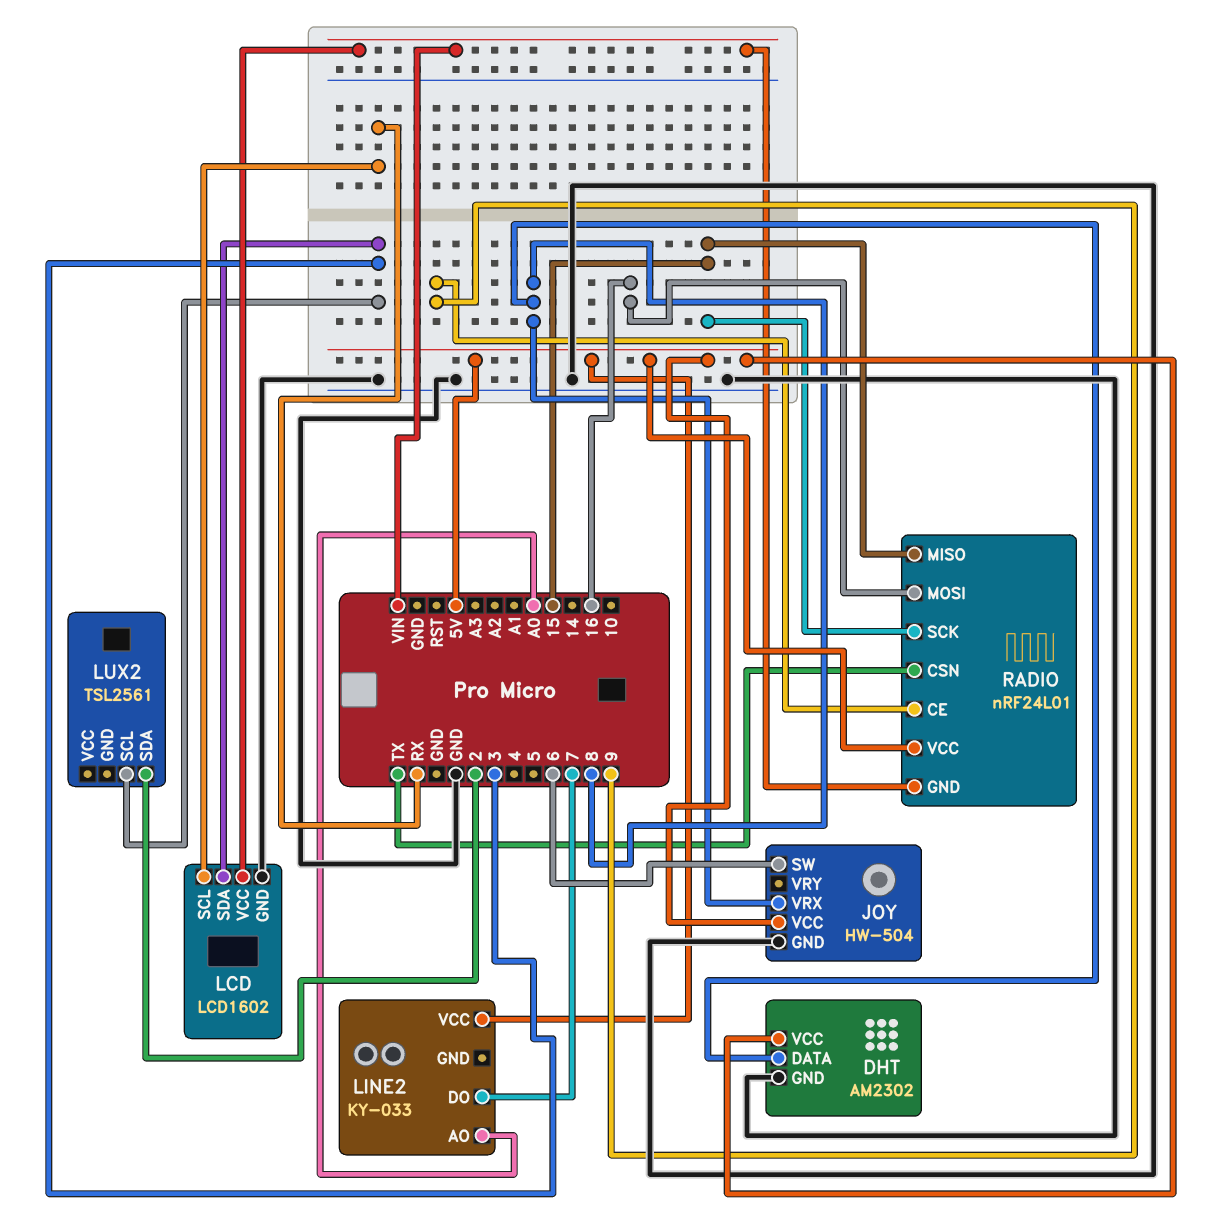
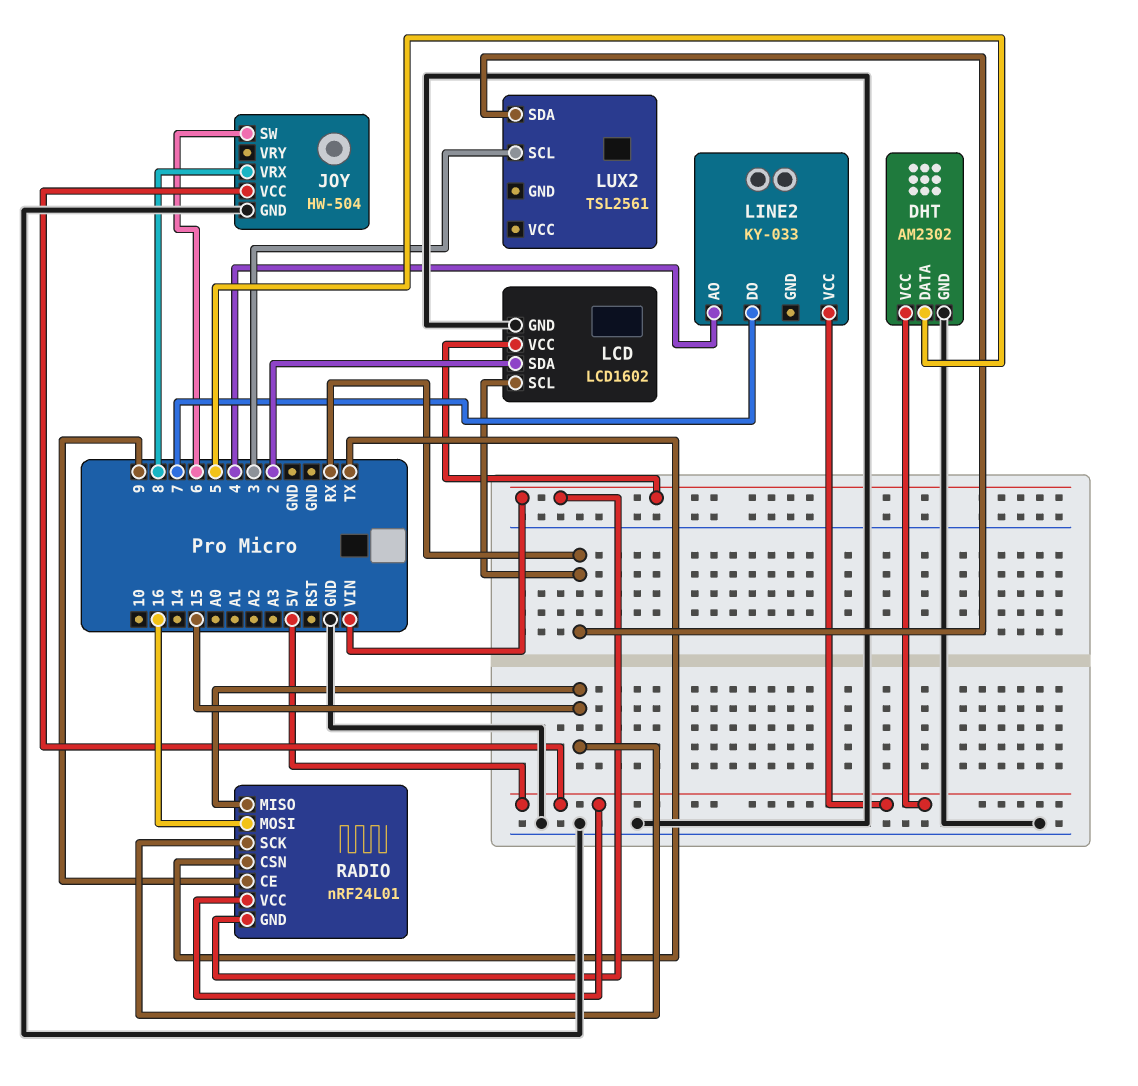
DHT pin DATA: 8 -> 5
LCD pin SDA: 3 -> 2
LINE2 pin AO: A0 -> 4
LUX2 pin SDA: 2 -> RX

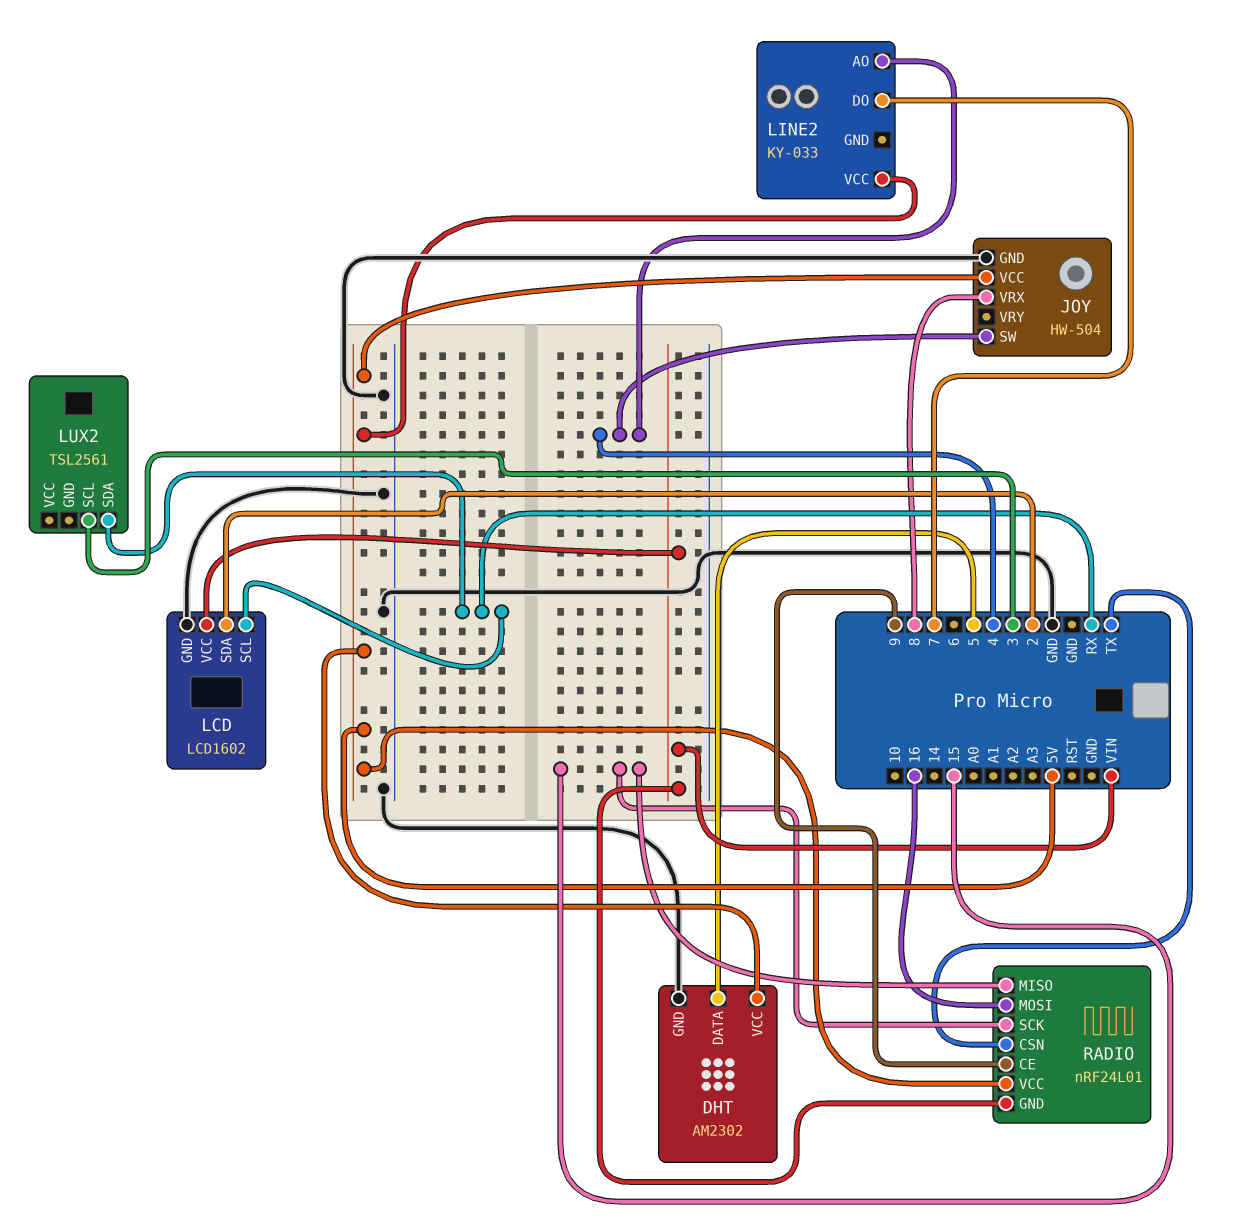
JOY pin SW: 6 -> 4

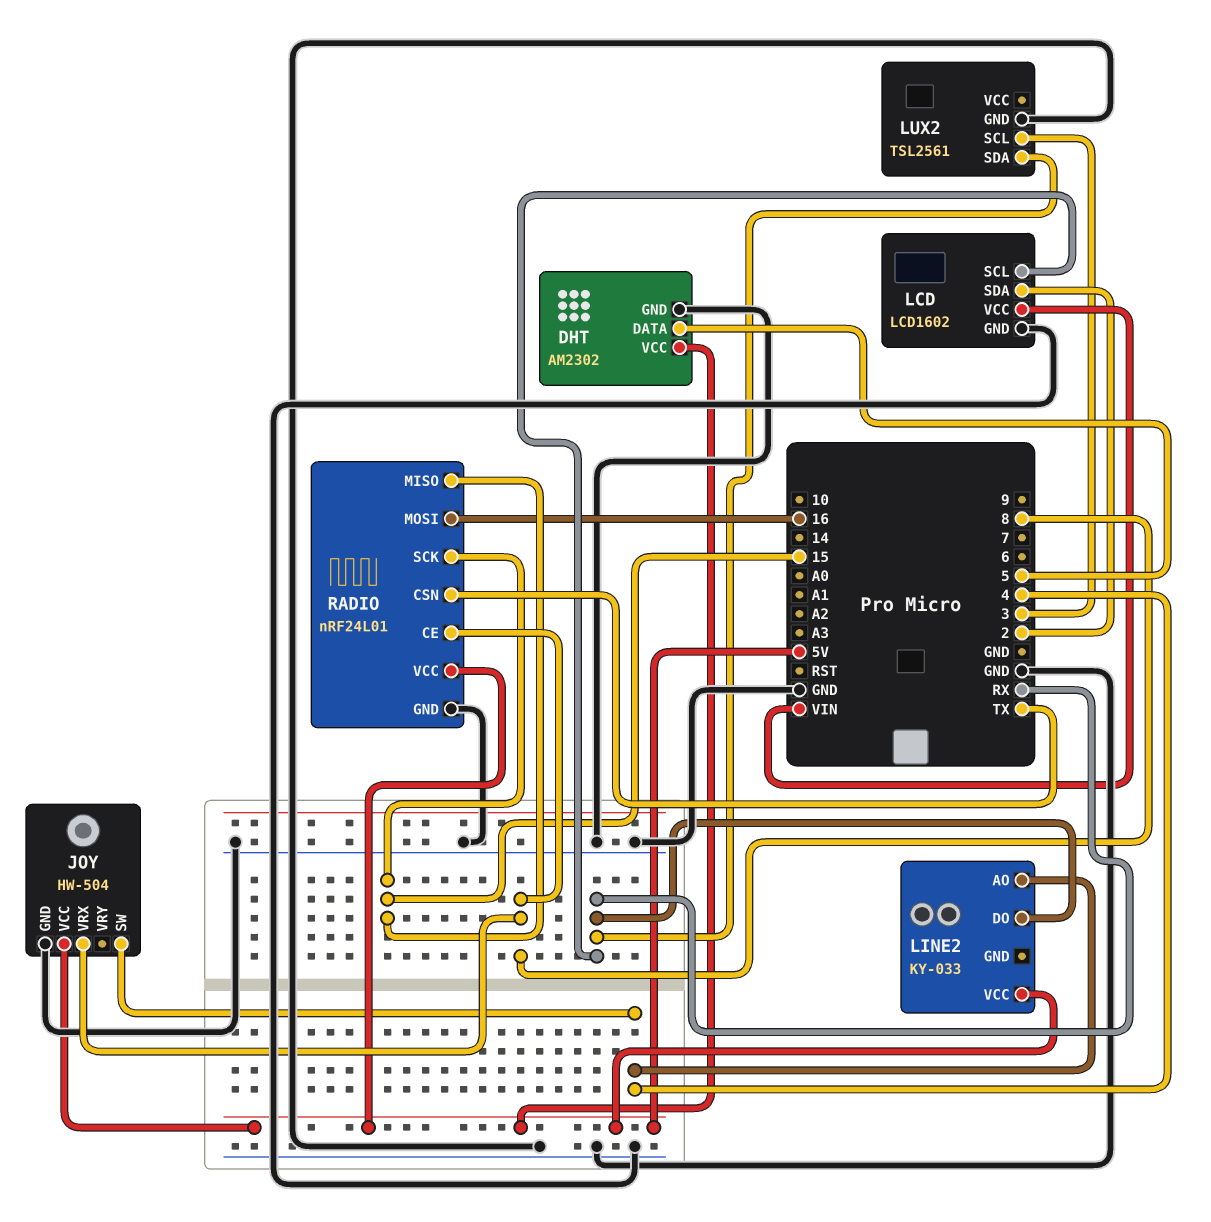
LINE2 pin DO: 7 -> RX
LUX2 pin GND: none -> GND
RADIO pin CE: 9 -> 8
RADIO pin GND: VIN -> GND

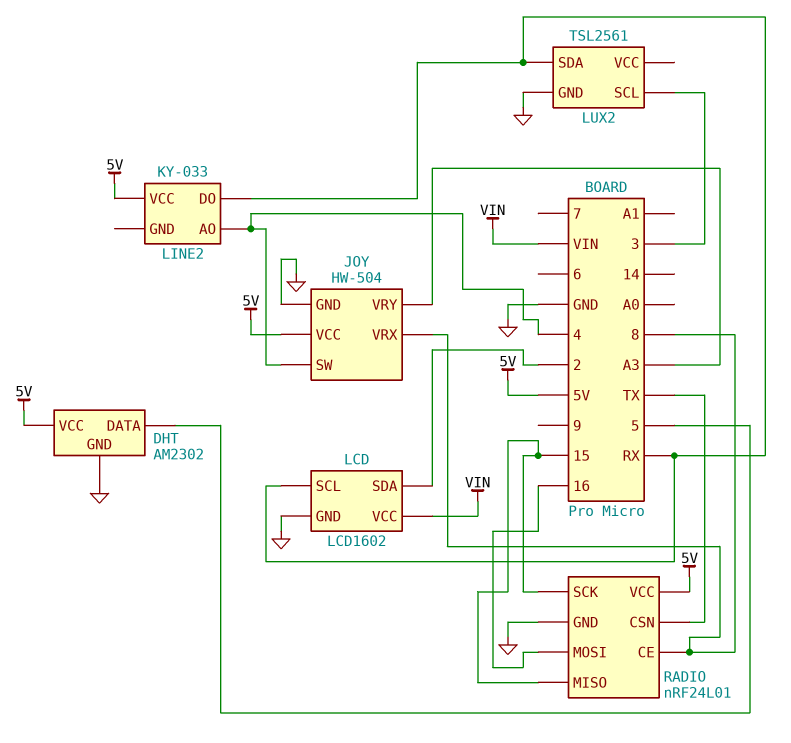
JOY pin VRY: none -> A3

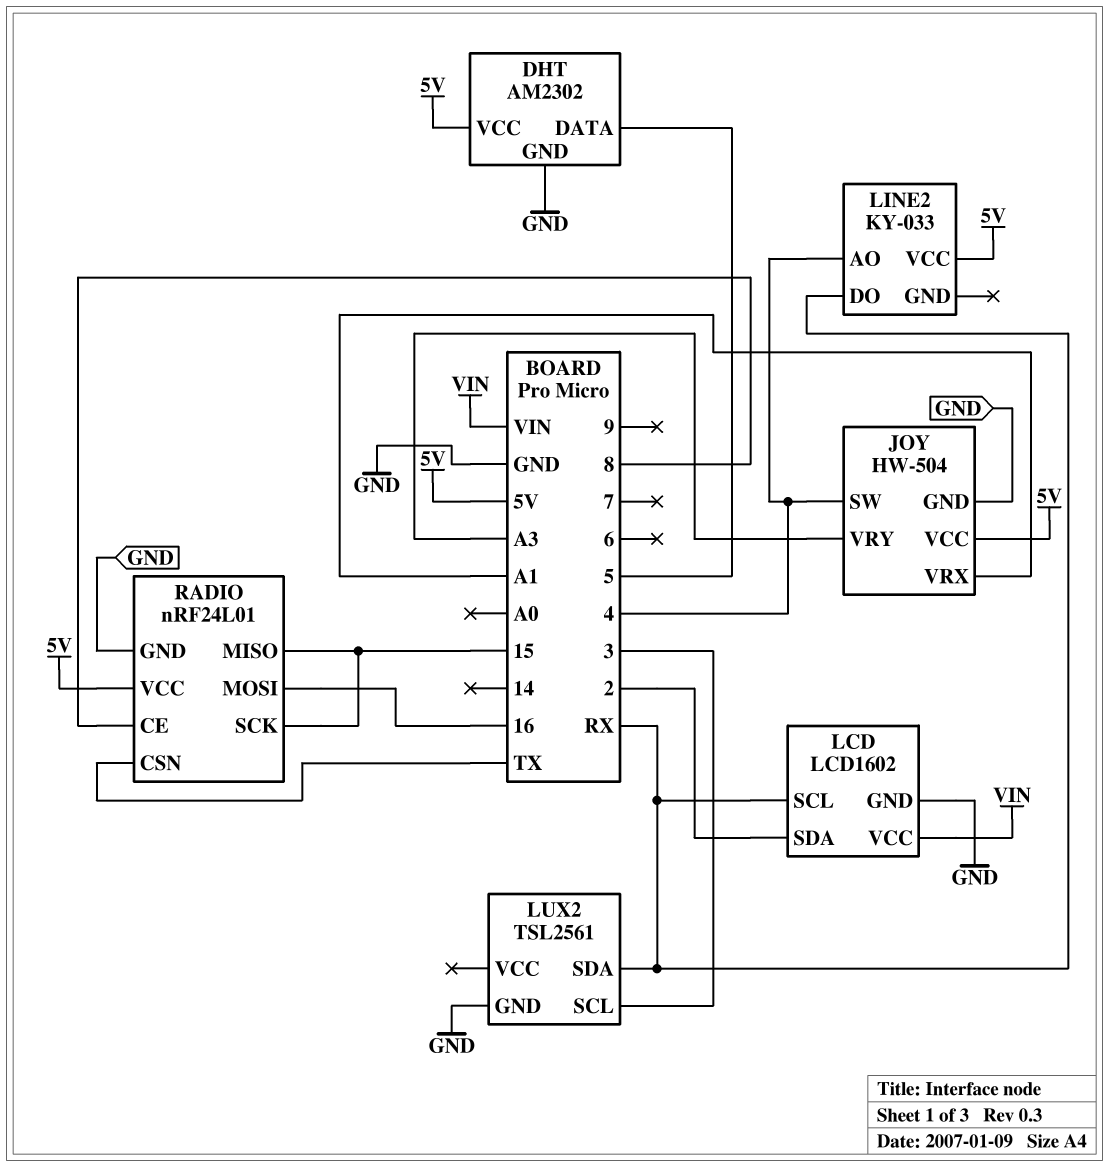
JOY pin VRX: 8 -> A1

